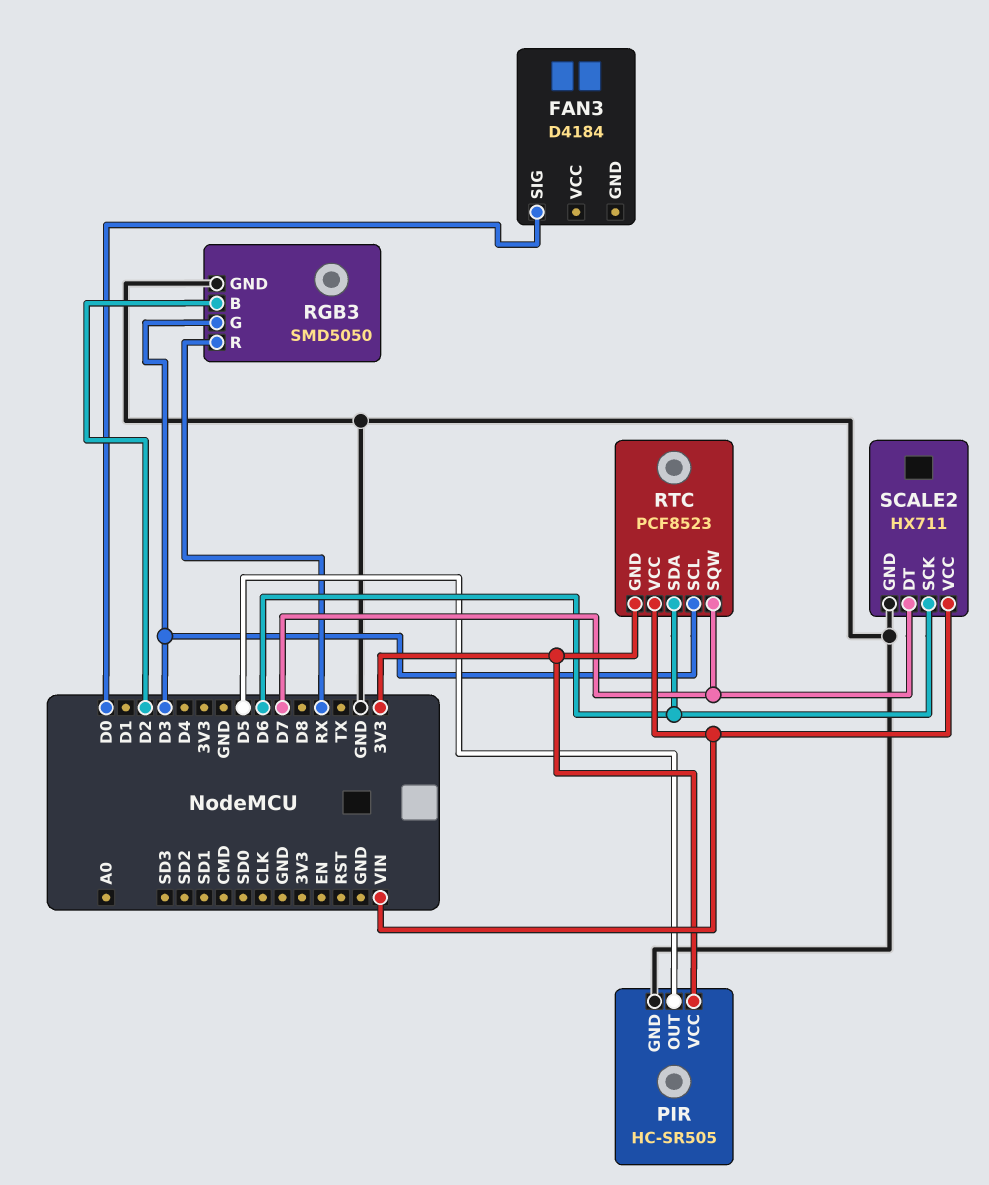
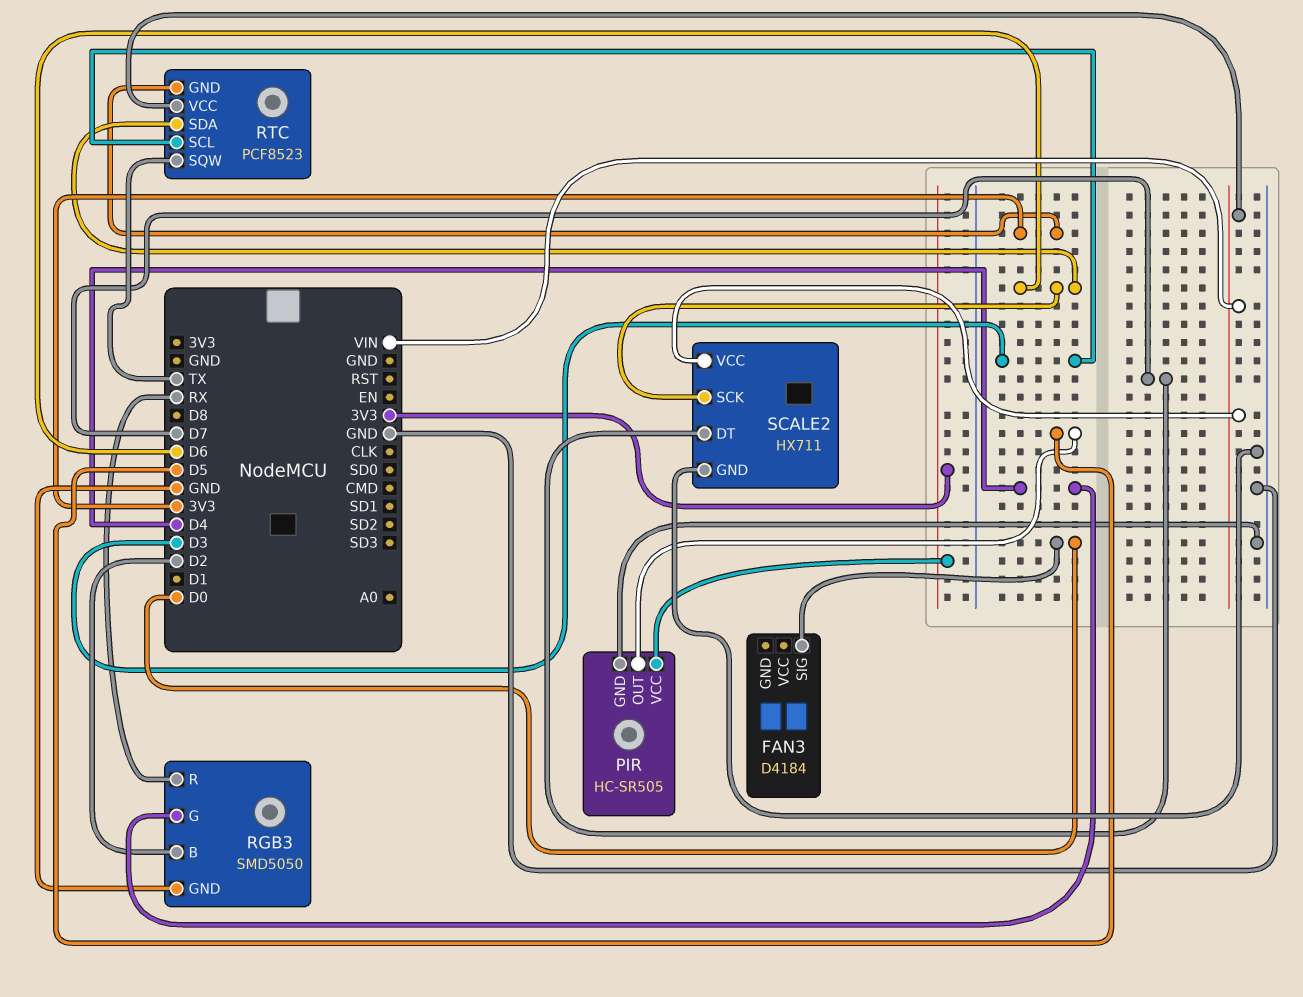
RGB3 pin G: D3 -> D4
RTC pin SQW: D7 -> TX

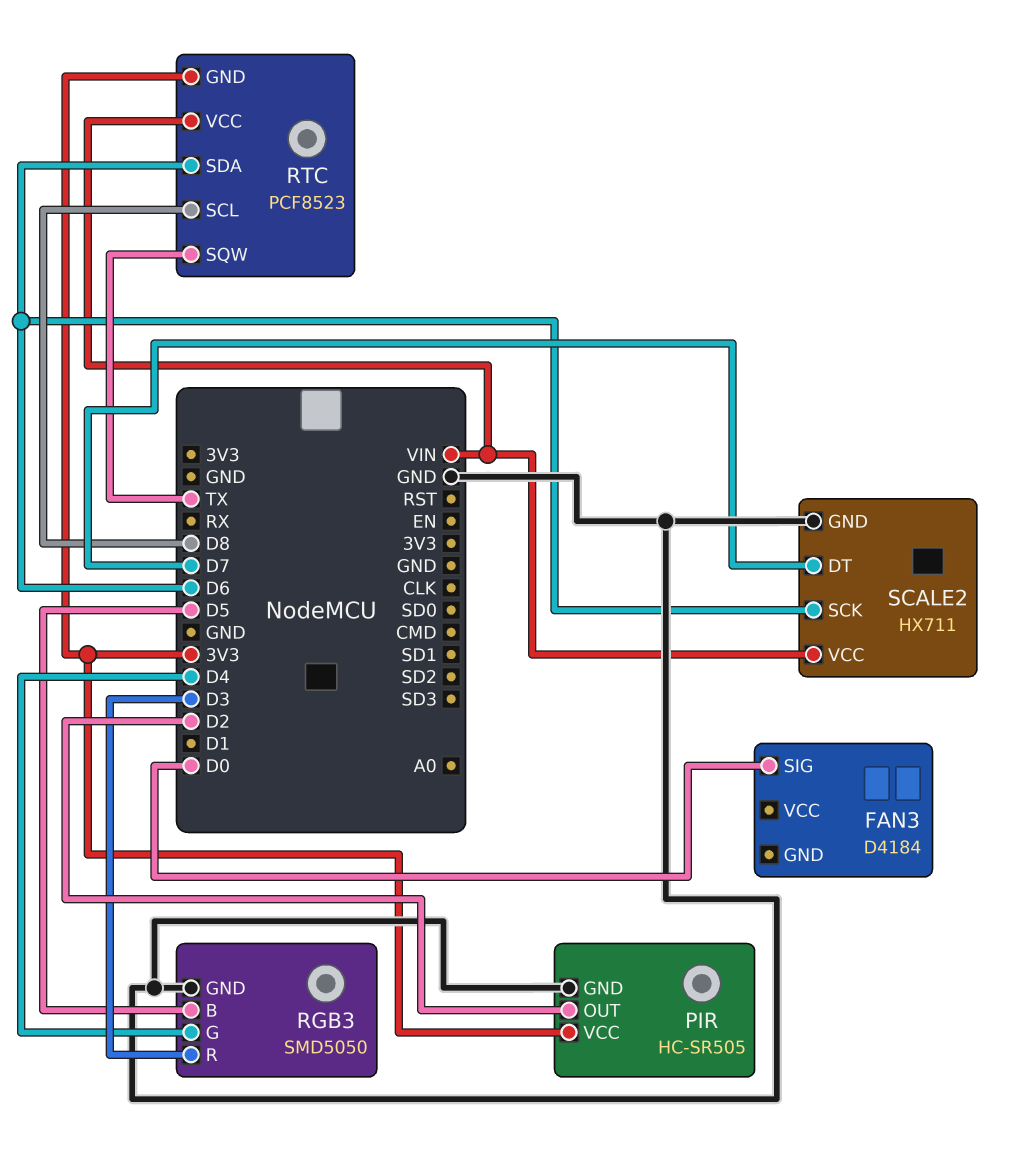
PIR pin OUT: D5 -> D2
RGB3 pin B: D2 -> D5
RGB3 pin R: RX -> D3
RTC pin SCL: D3 -> D8

